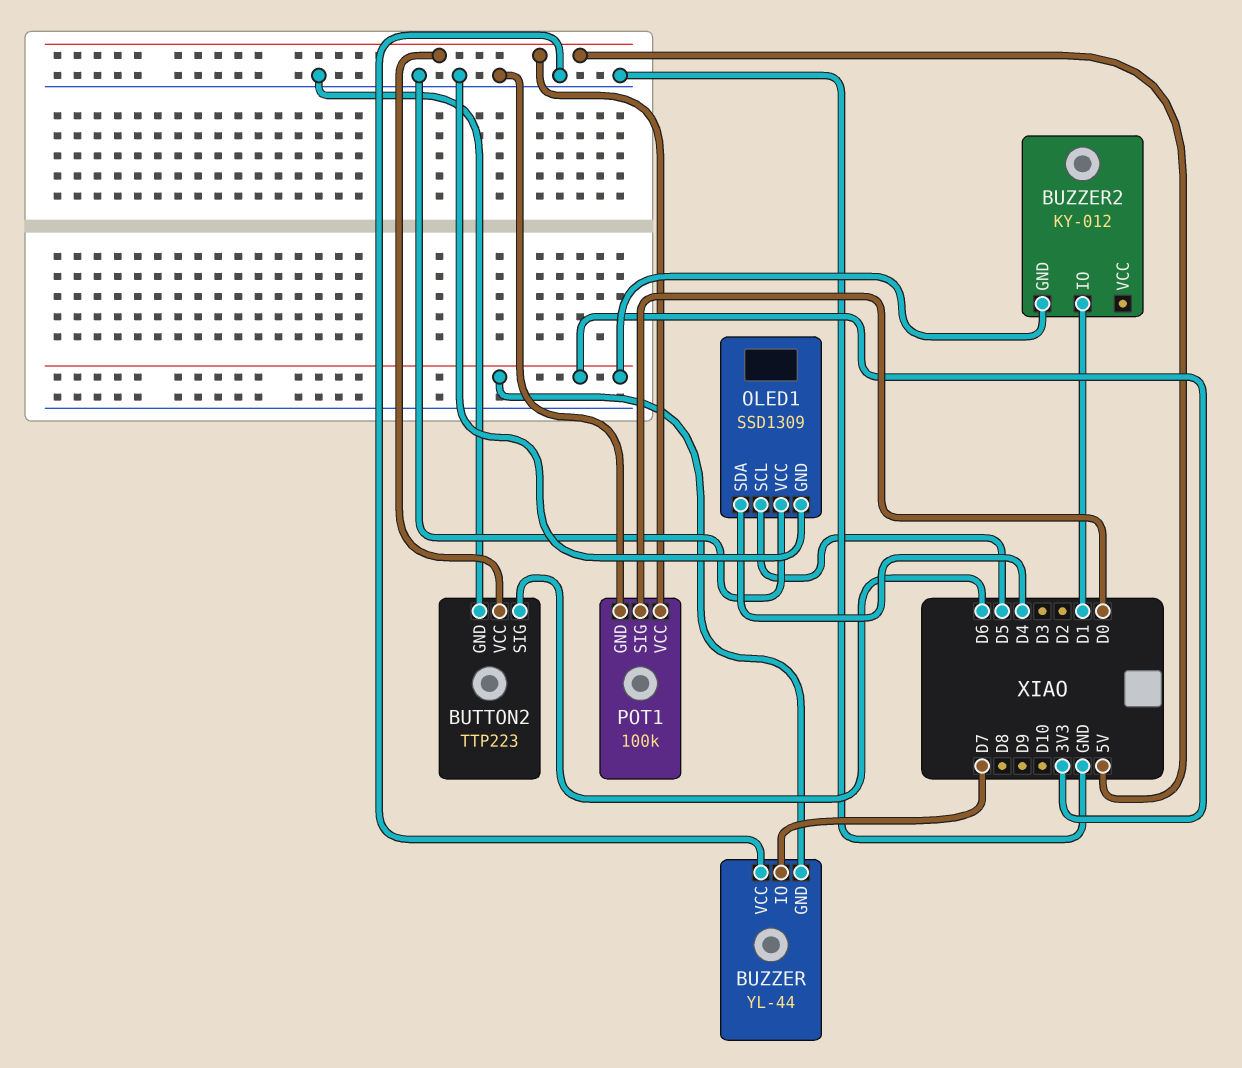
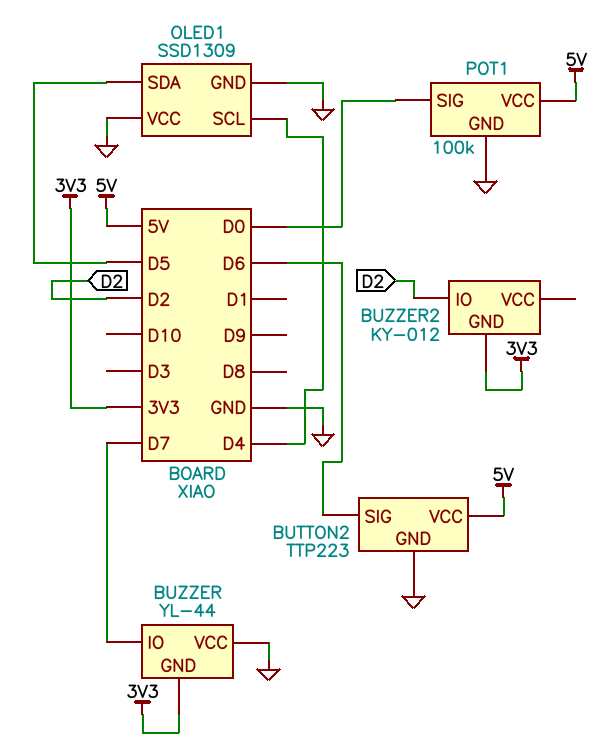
BUZZER2 pin IO: D1 -> D2
OLED1 pin SCL: D5 -> D4
OLED1 pin SDA: D4 -> D5

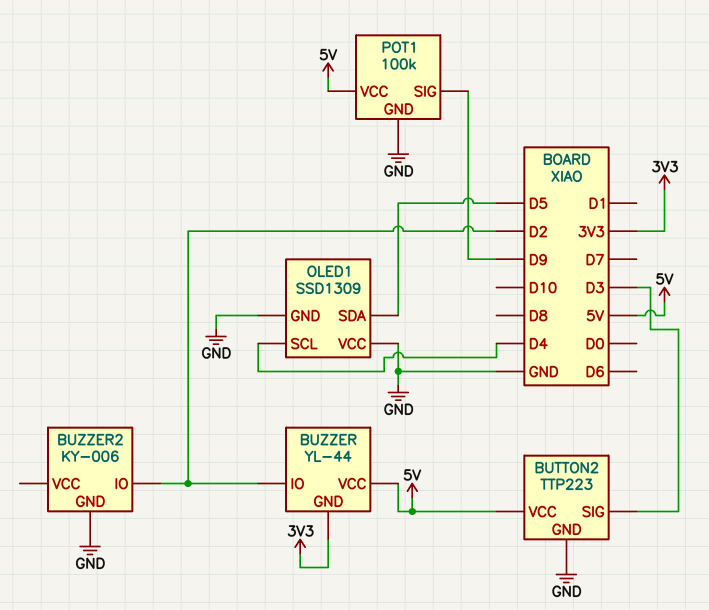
BUTTON2 pin SIG: D6 -> D3
BUZZER pin IO: D7 -> D2
BUZZER pin VCC: GND -> 5V
BUZZER2: KY-012 -> KY-006
BUZZER2 pin GND: 3V3 -> GND
POT1 pin SIG: D0 -> D9

